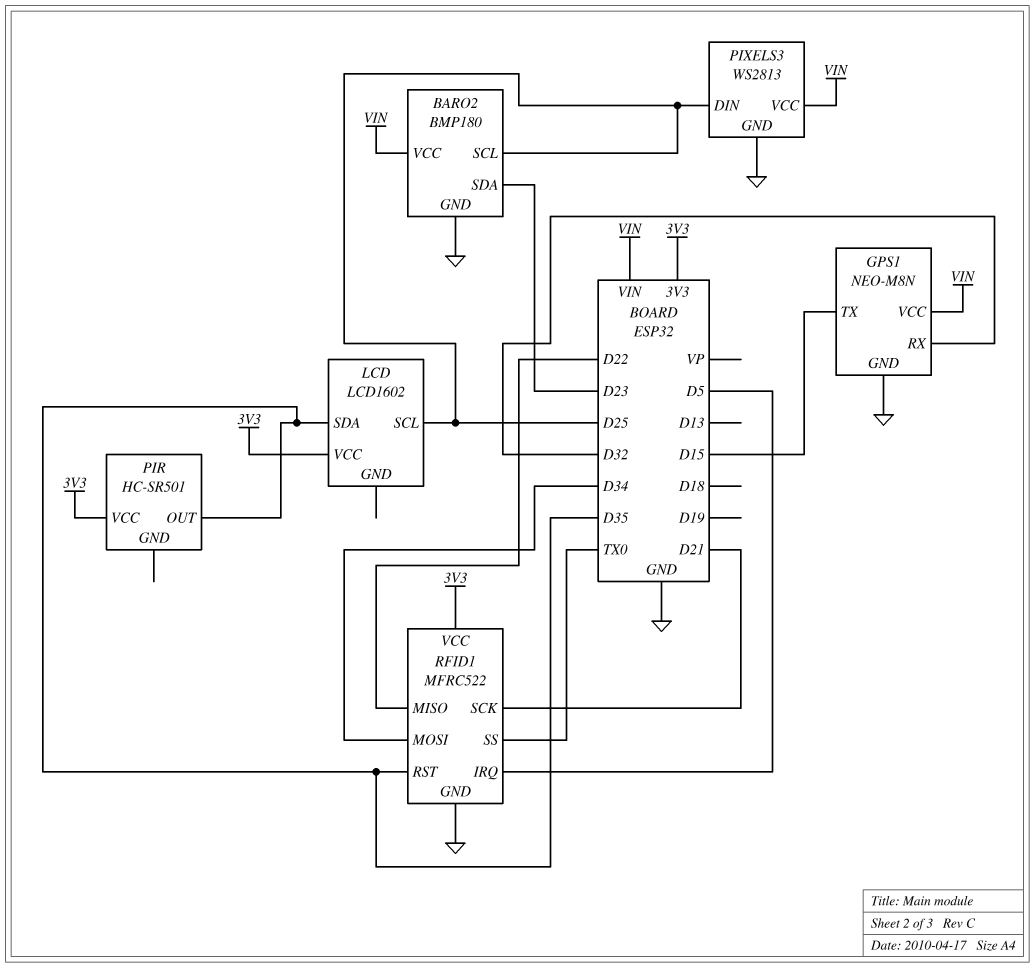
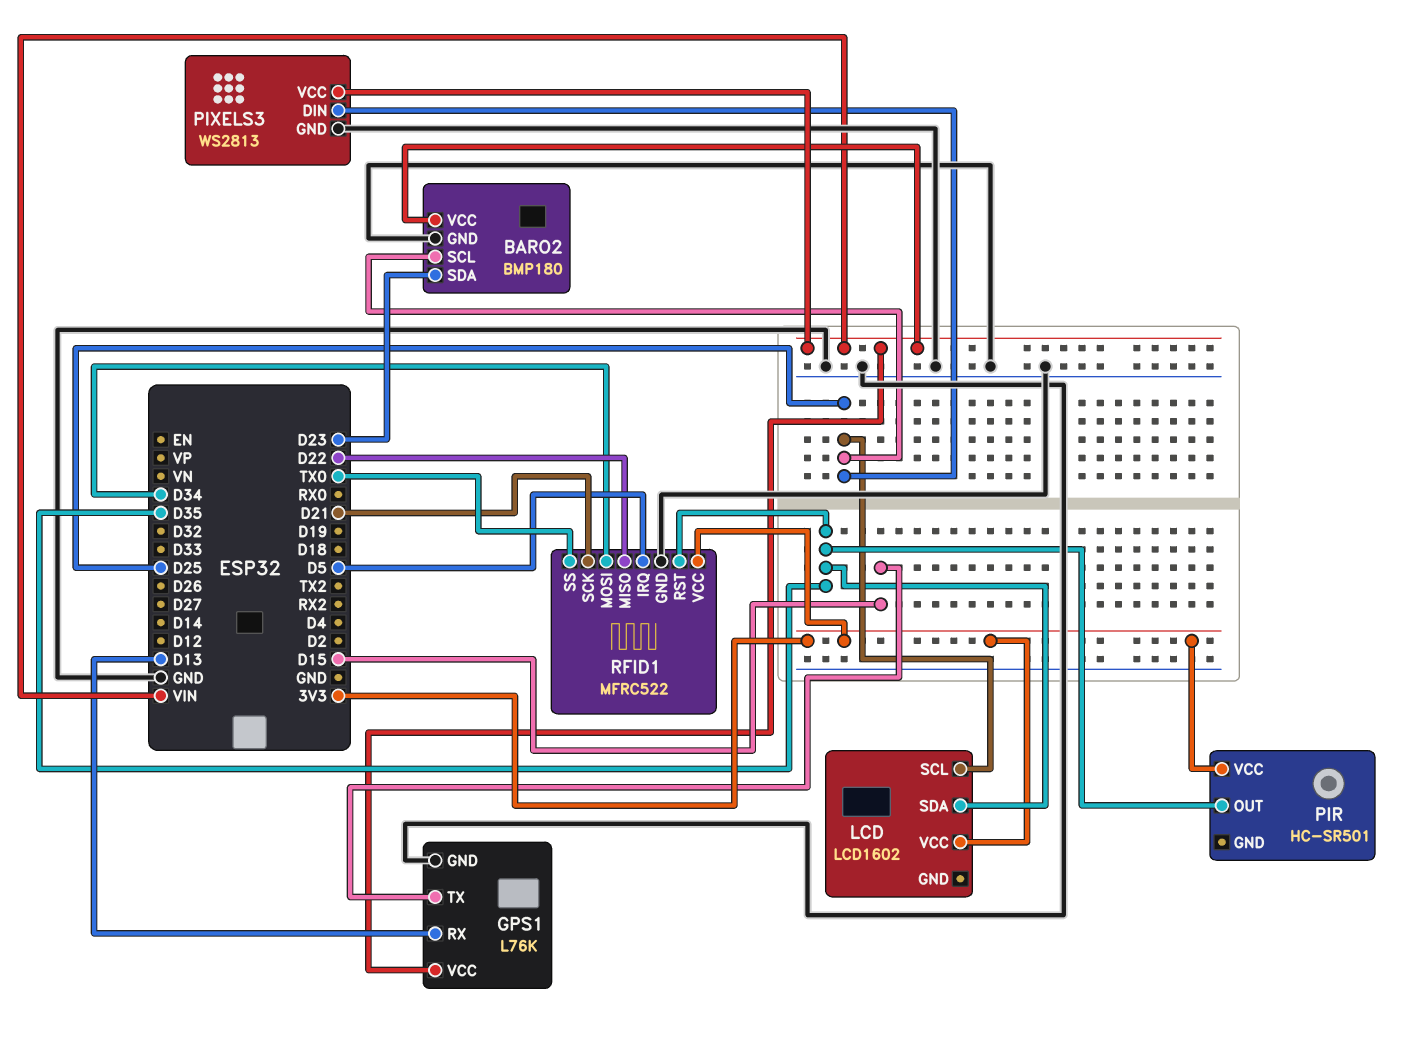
GPS1: NEO-M8N -> L76K
GPS1 pin RX: D32 -> D13

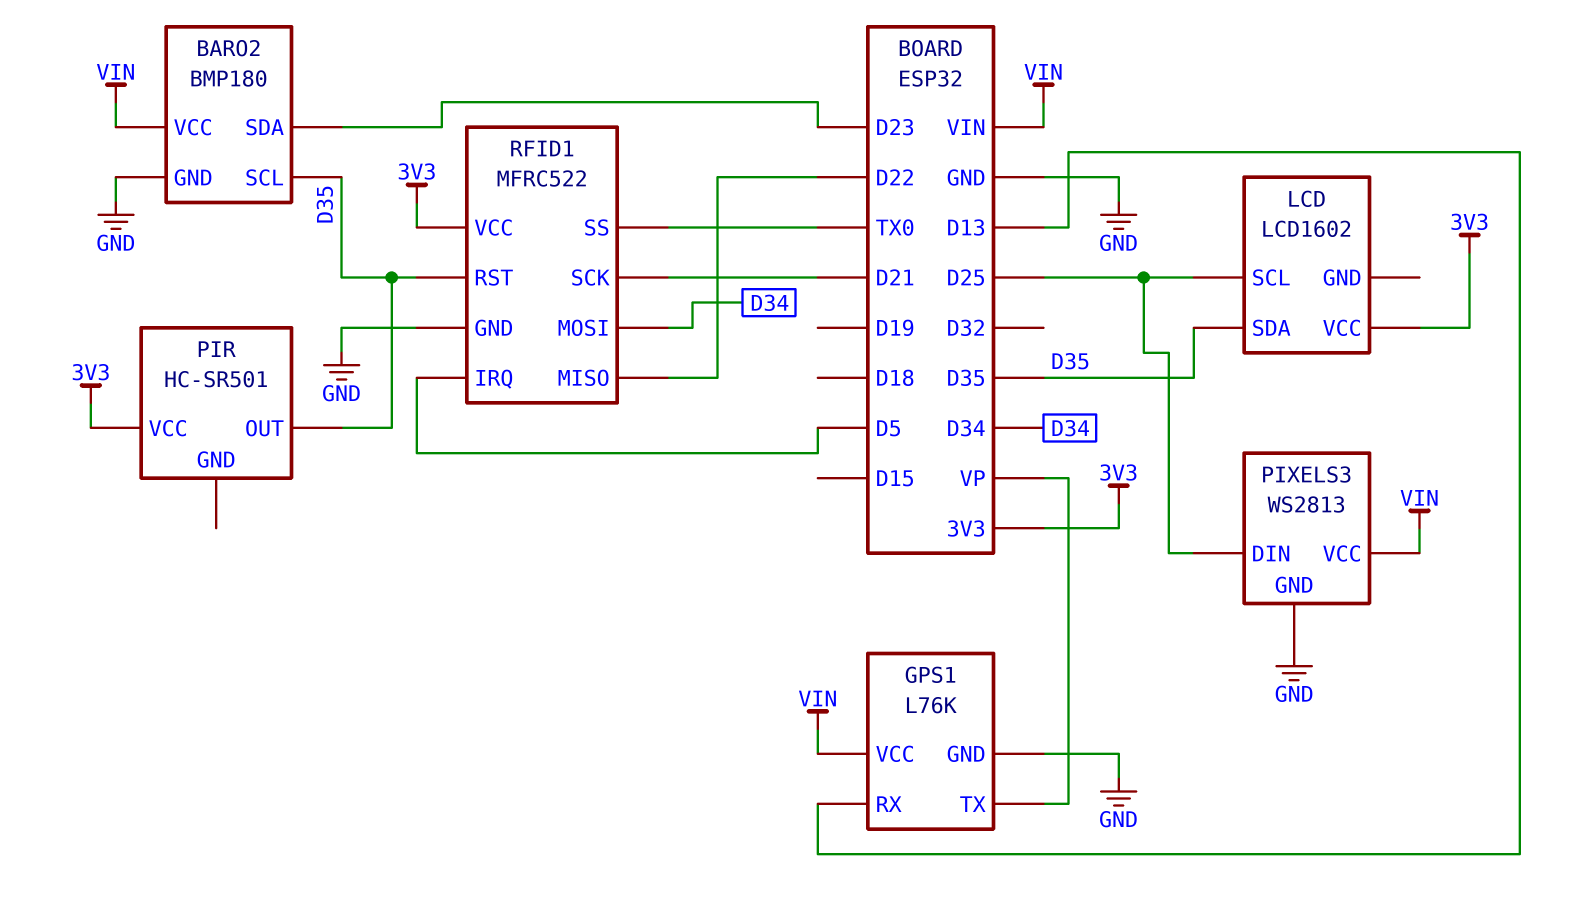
BARO2 pin SCL: D25 -> D35
GPS1 pin TX: D15 -> VP

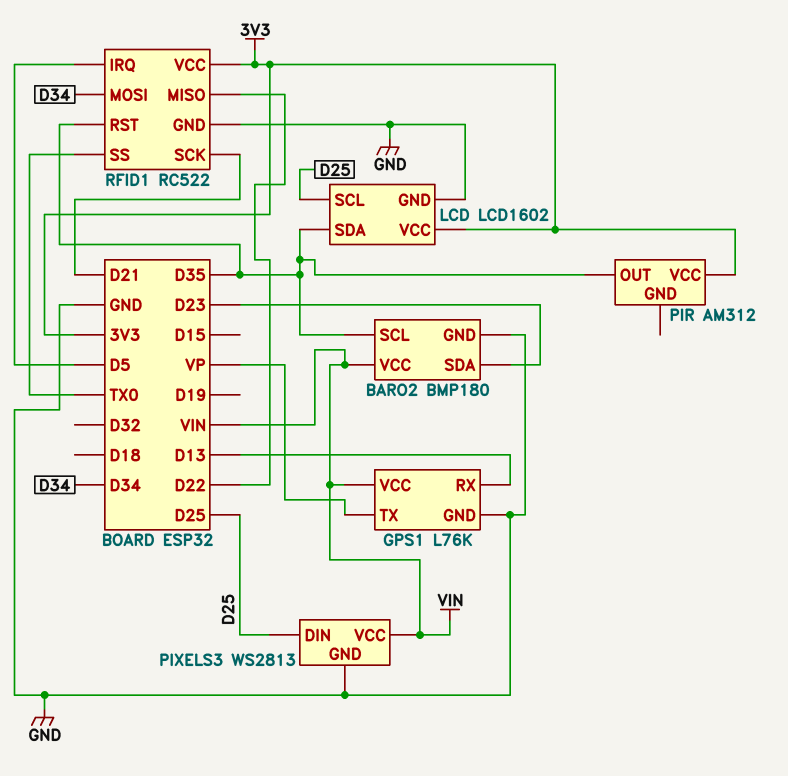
LCD pin GND: none -> GND
PIR: HC-SR501 -> AM312
RFID1: MFRC522 -> RC522

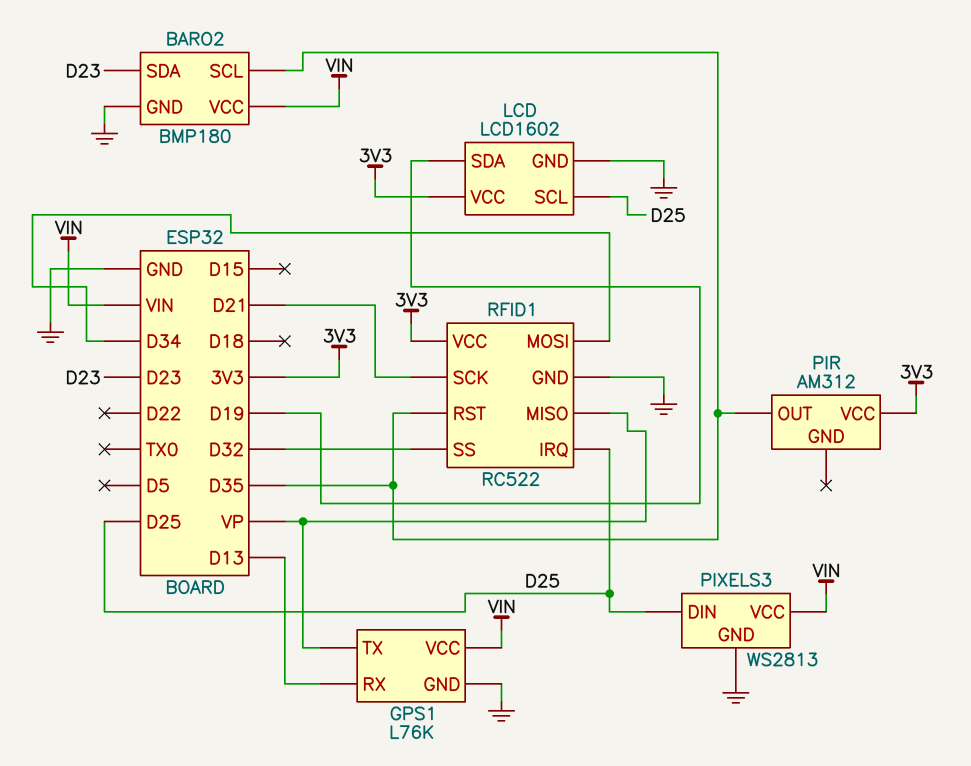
LCD pin SDA: D35 -> D19
RFID1 pin IRQ: D5 -> D25
RFID1 pin MISO: D22 -> VP
RFID1 pin SS: TX0 -> D32

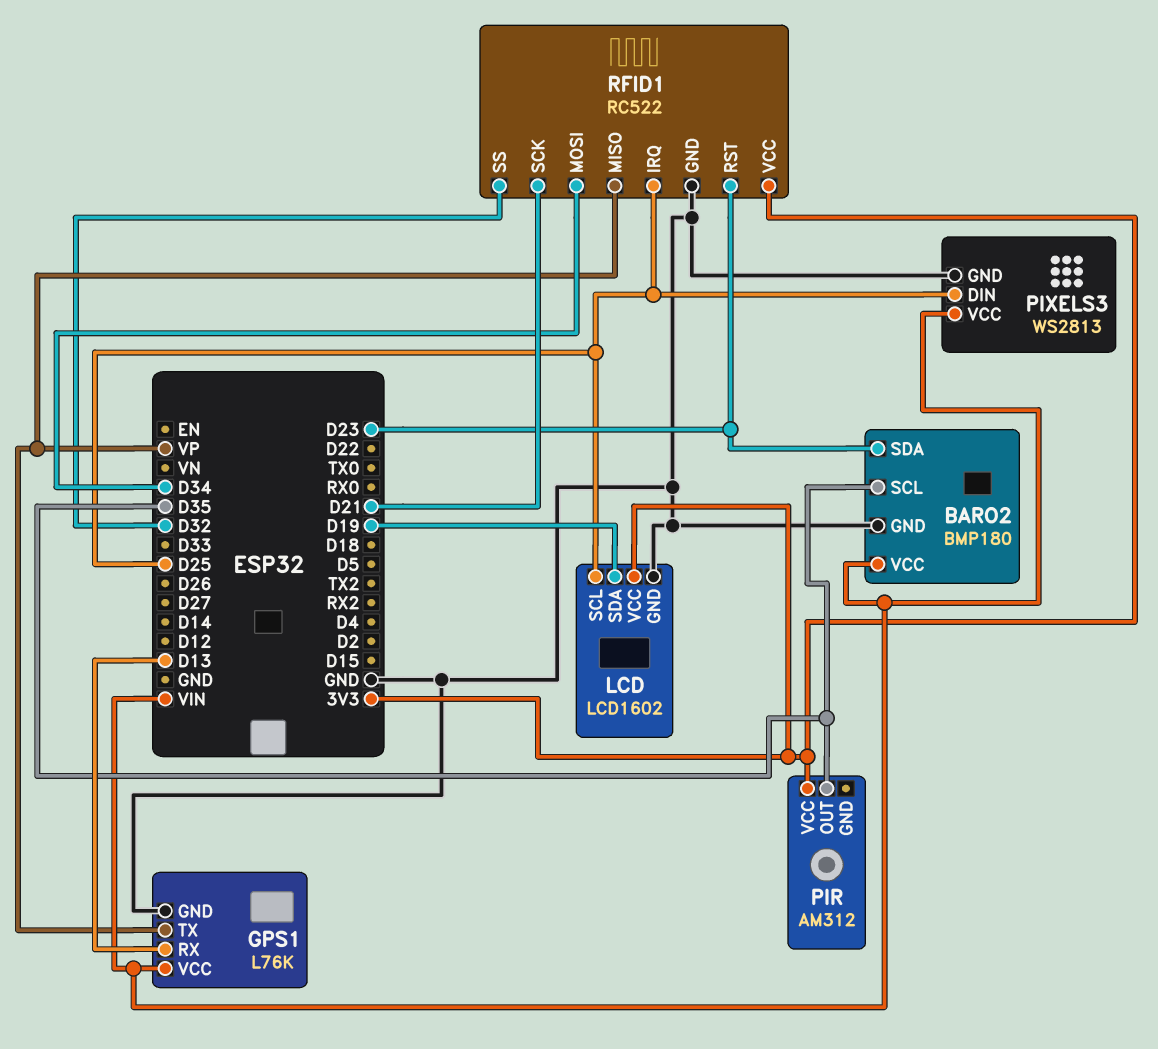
RFID1 pin RST: D35 -> D23

